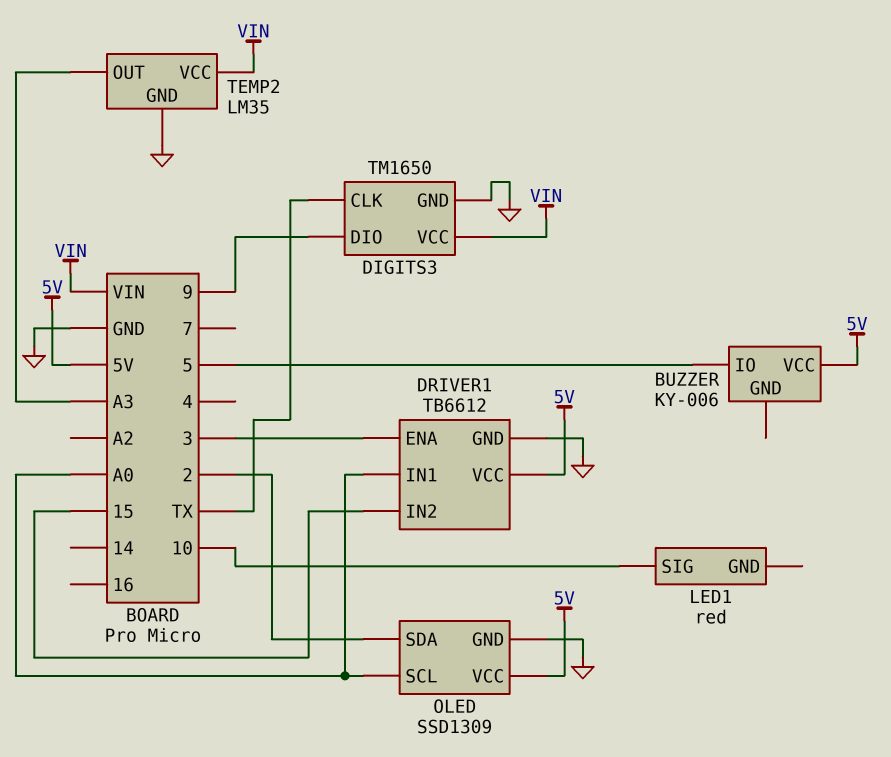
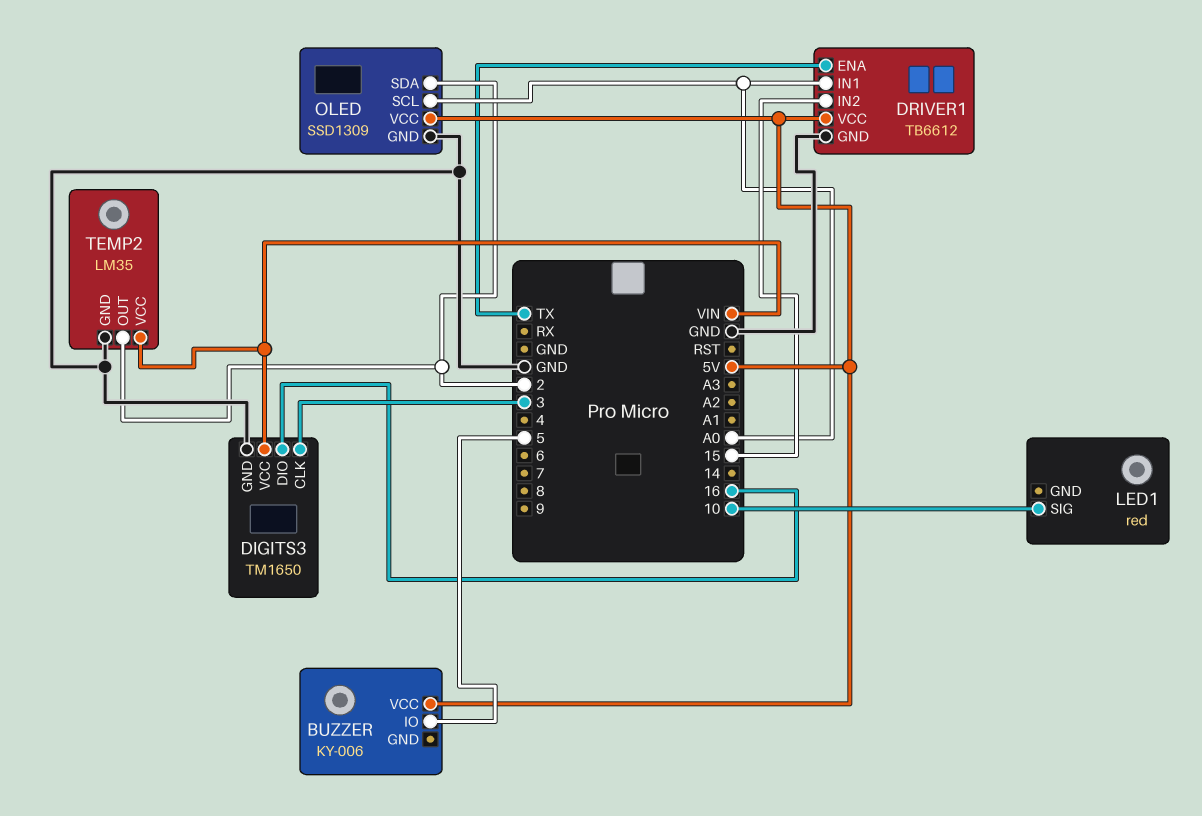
DIGITS3 pin CLK: TX -> 3
DIGITS3 pin DIO: 9 -> 16
DRIVER1 pin ENA: 3 -> TX
TEMP2 pin OUT: A3 -> 2

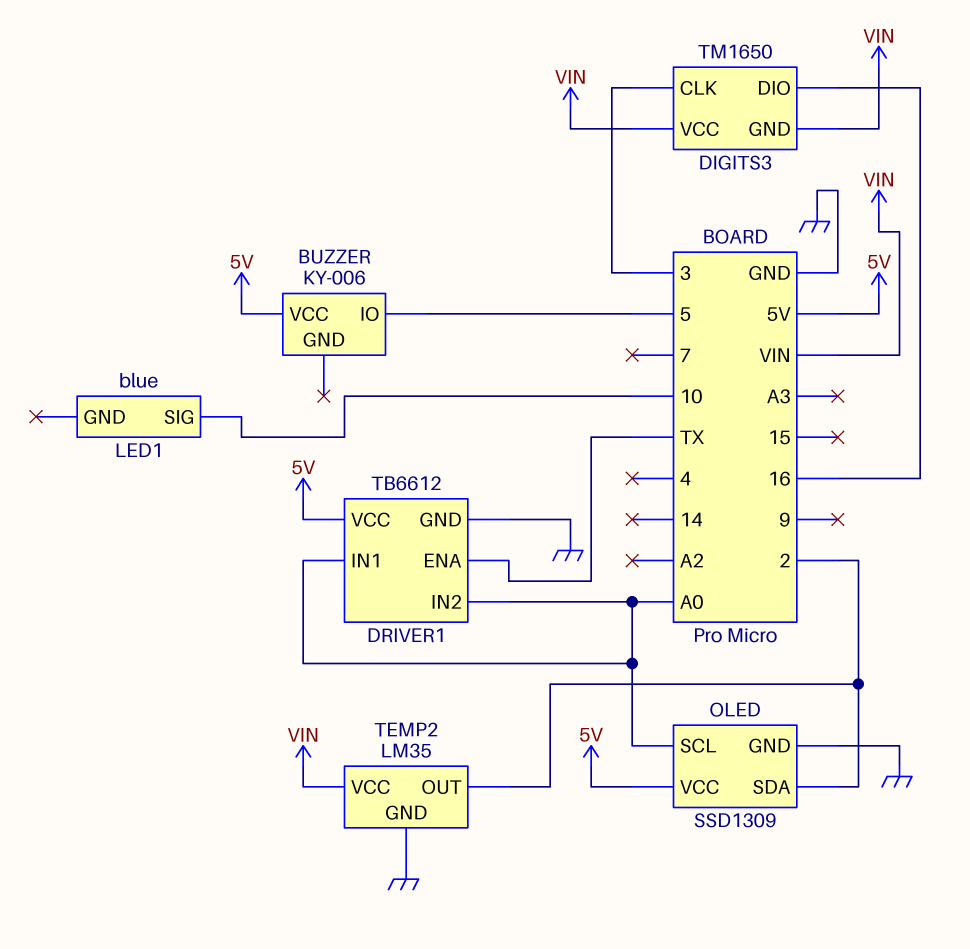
DIGITS3 pin GND: GND -> VIN
DRIVER1 pin IN2: 15 -> A0
LED1: red -> blue

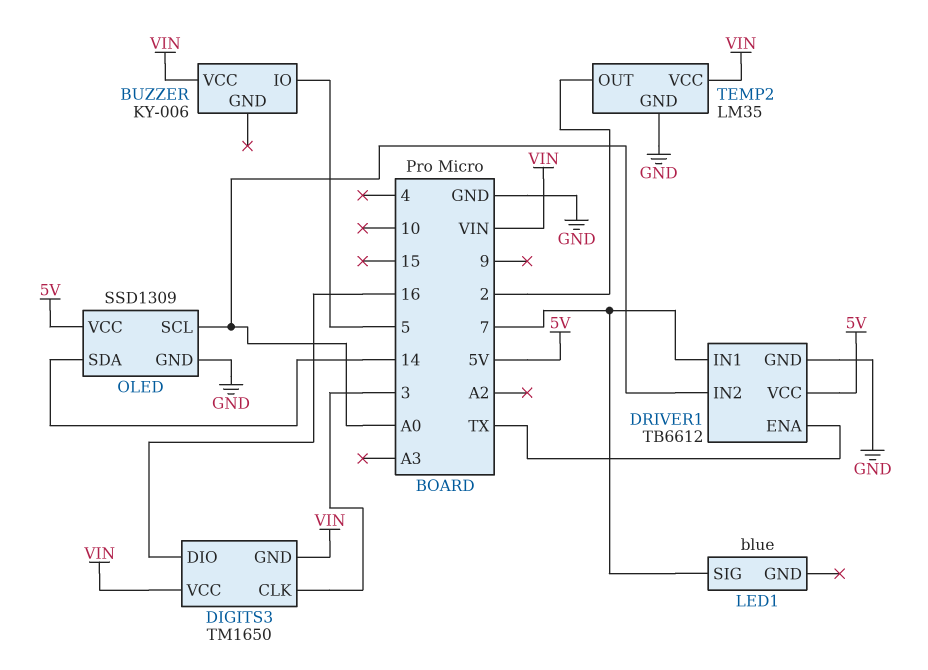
BUZZER pin VCC: 5V -> VIN
DRIVER1 pin IN1: A0 -> 7
LED1 pin SIG: 10 -> 7
OLED pin SDA: 2 -> 14

